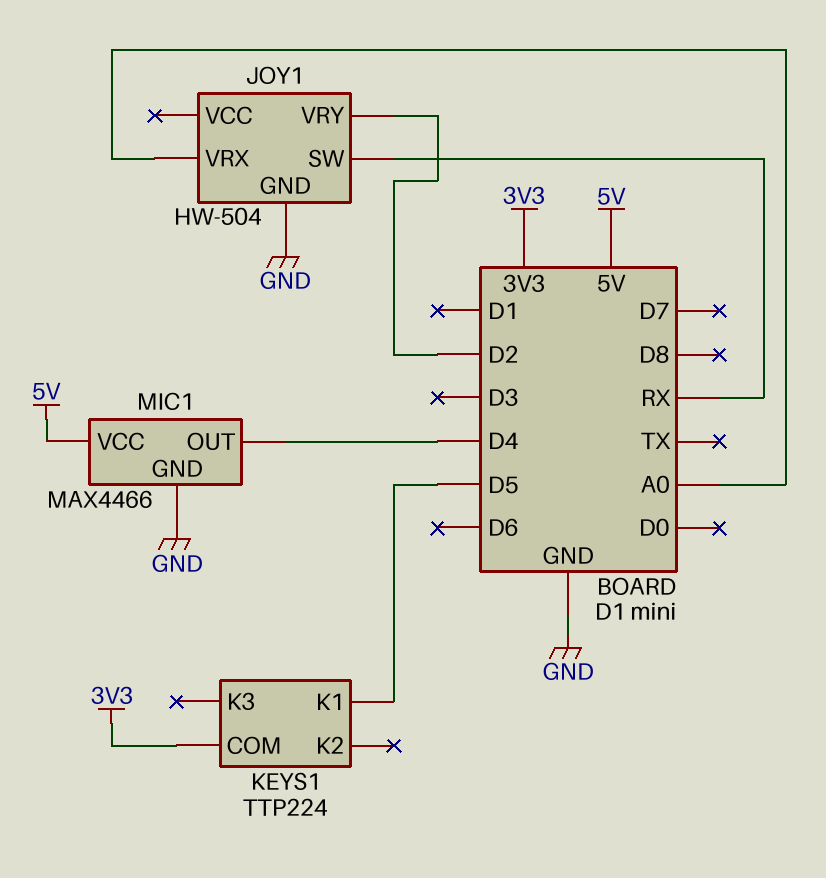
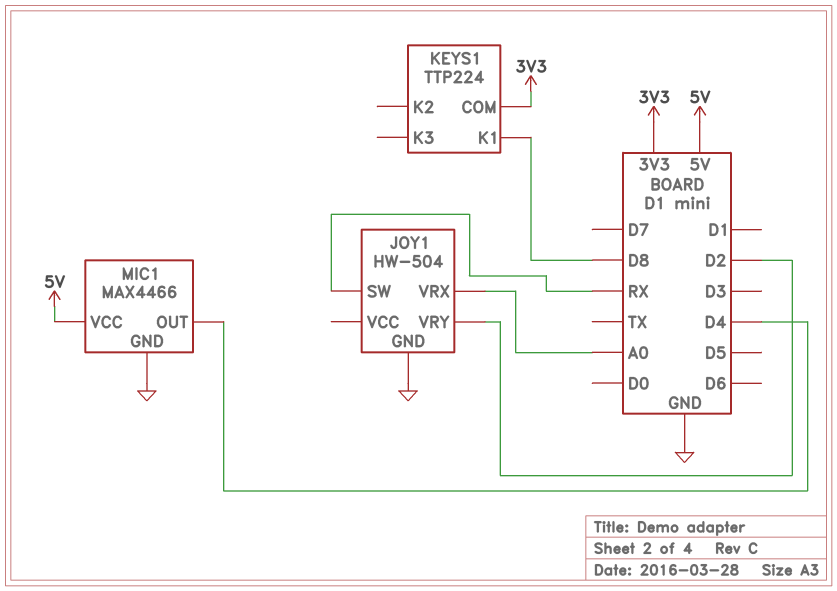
KEYS1 pin K1: D5 -> D8

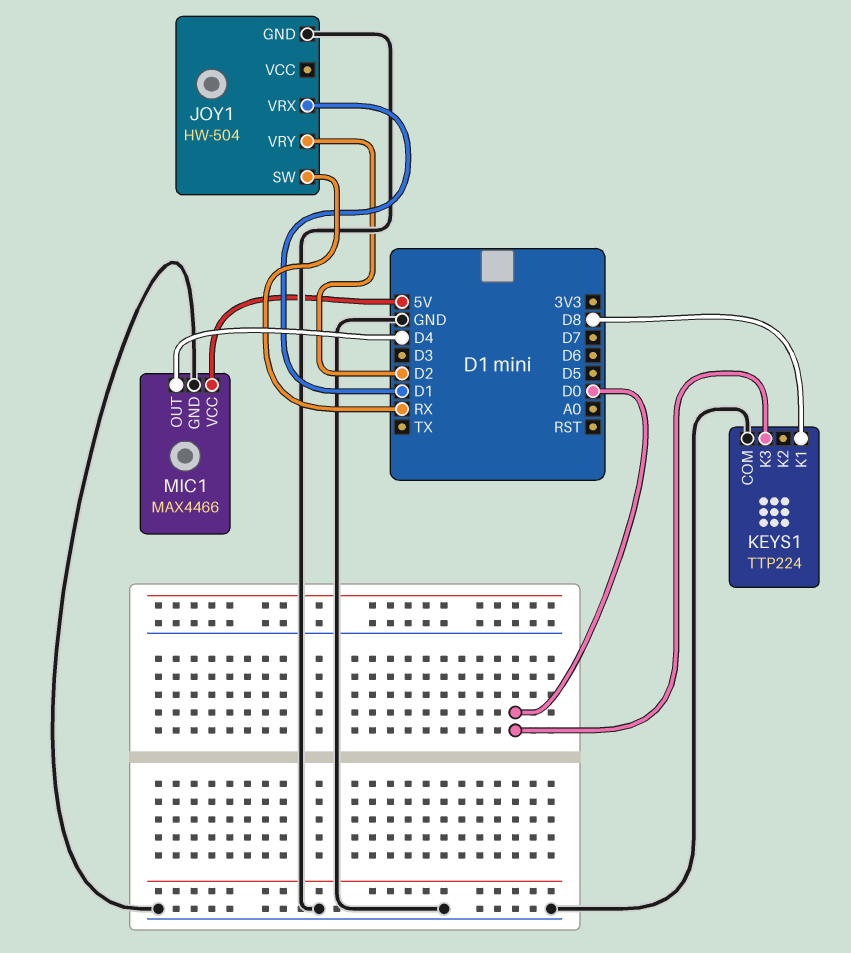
JOY1 pin VRX: A0 -> D1
KEYS1 pin COM: 3V3 -> GND
KEYS1 pin K3: none -> D0

